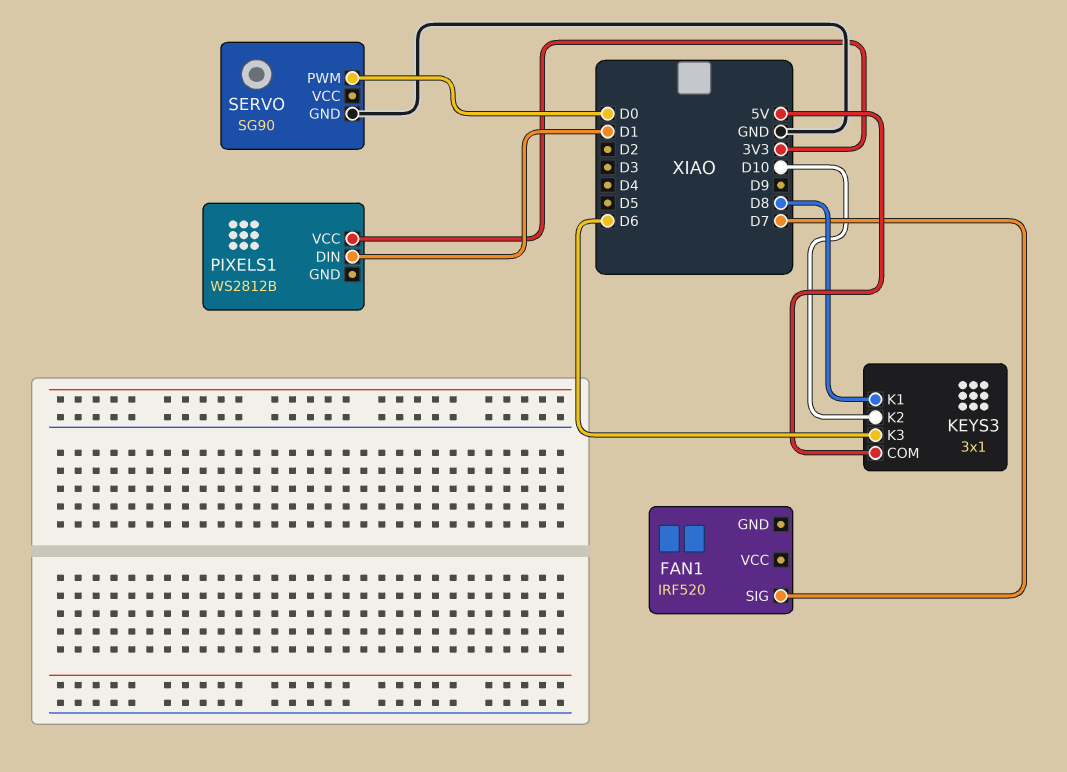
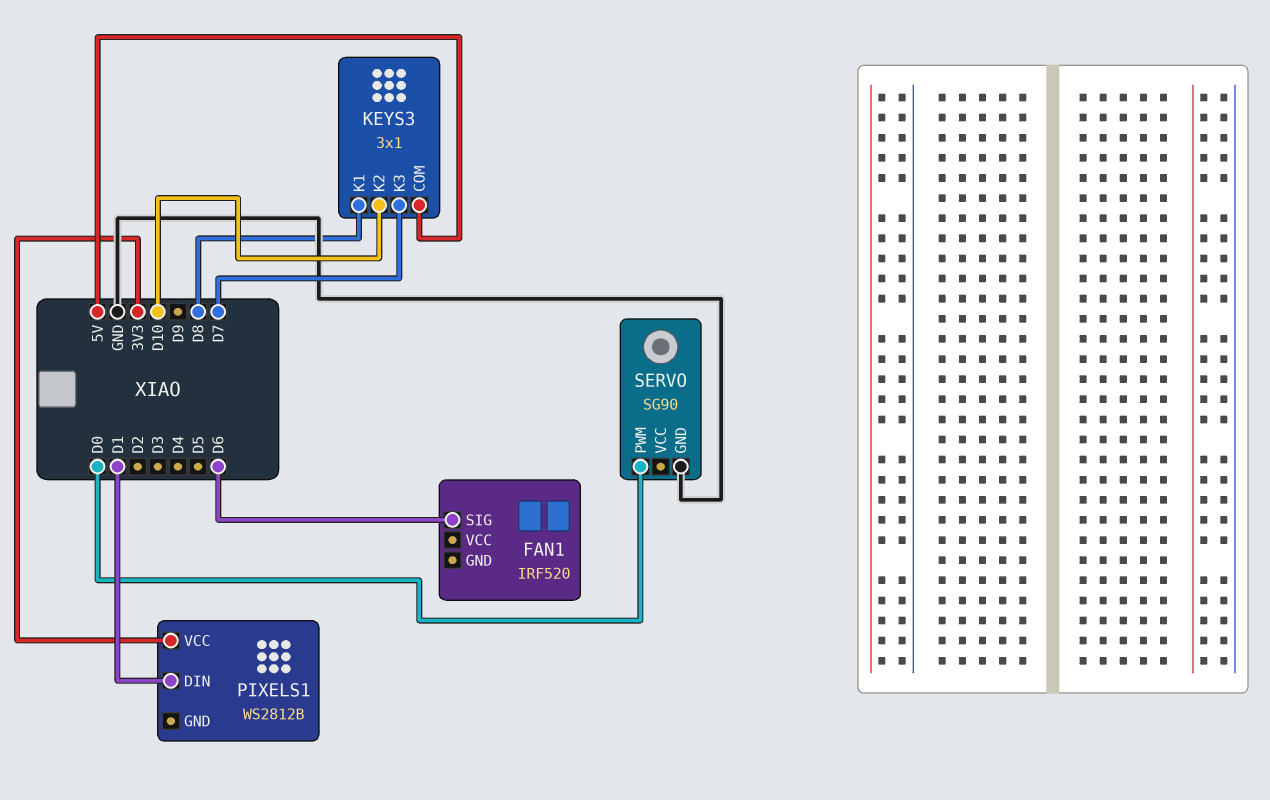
FAN1 pin SIG: D7 -> D6
KEYS3 pin K3: D6 -> D7

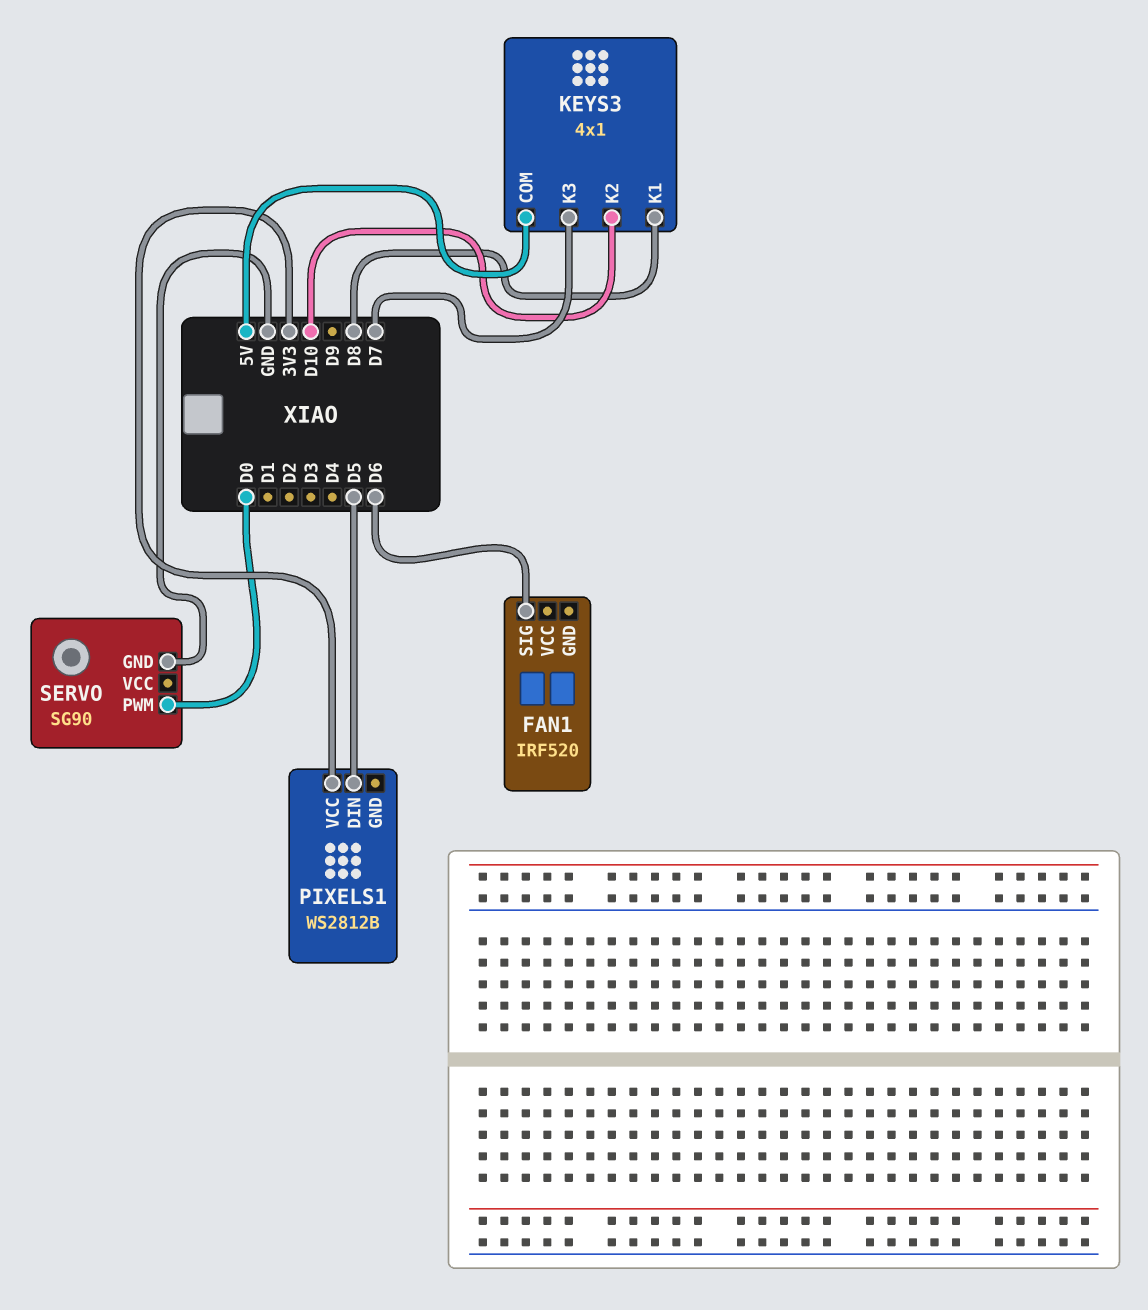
KEYS3: 3x1 -> 4x1
PIXELS1 pin DIN: D1 -> D5

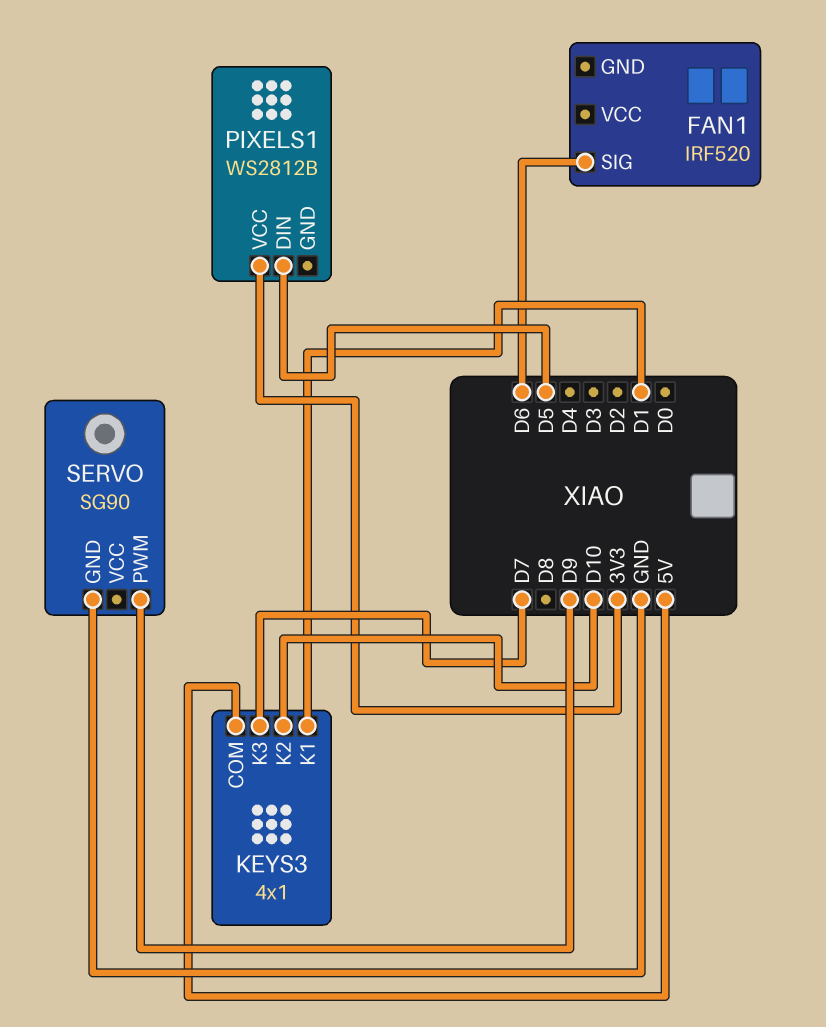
KEYS3 pin K1: D8 -> D1
SERVO pin PWM: D0 -> D9

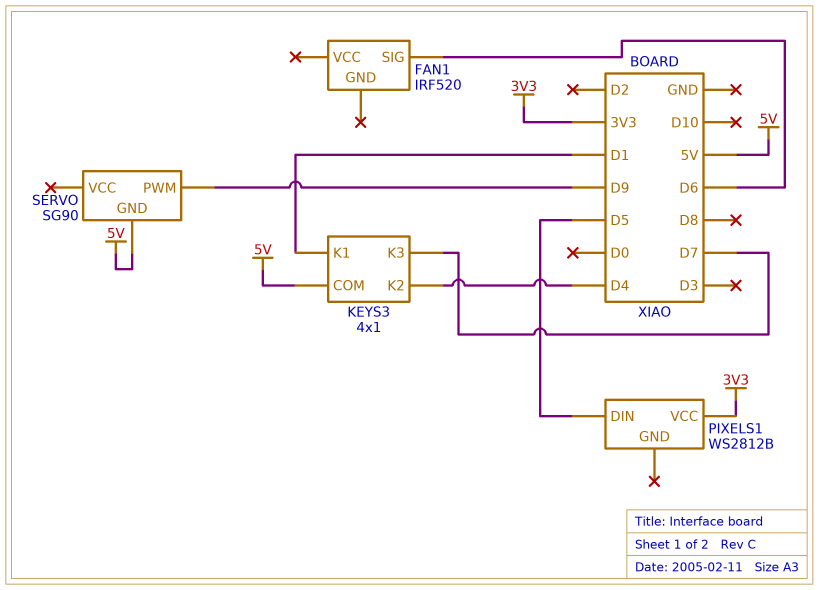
KEYS3 pin K2: D10 -> D4
SERVO pin GND: GND -> 5V

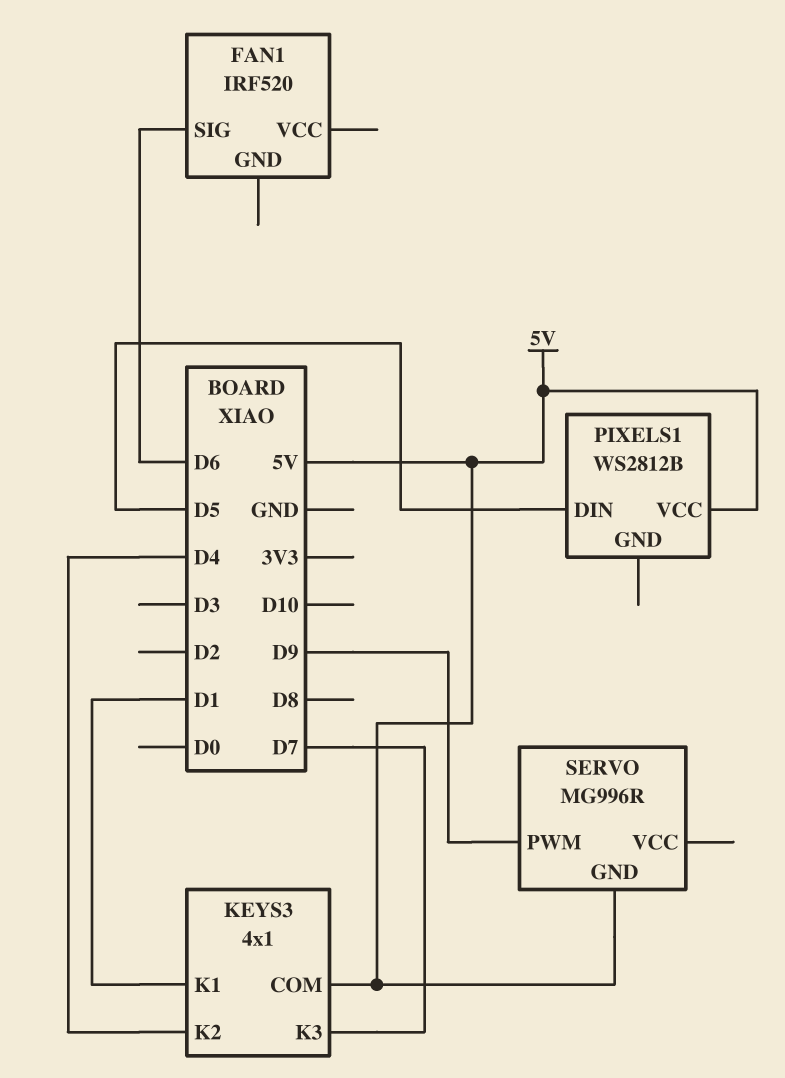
PIXELS1 pin VCC: 3V3 -> 5V
SERVO: SG90 -> MG996R

